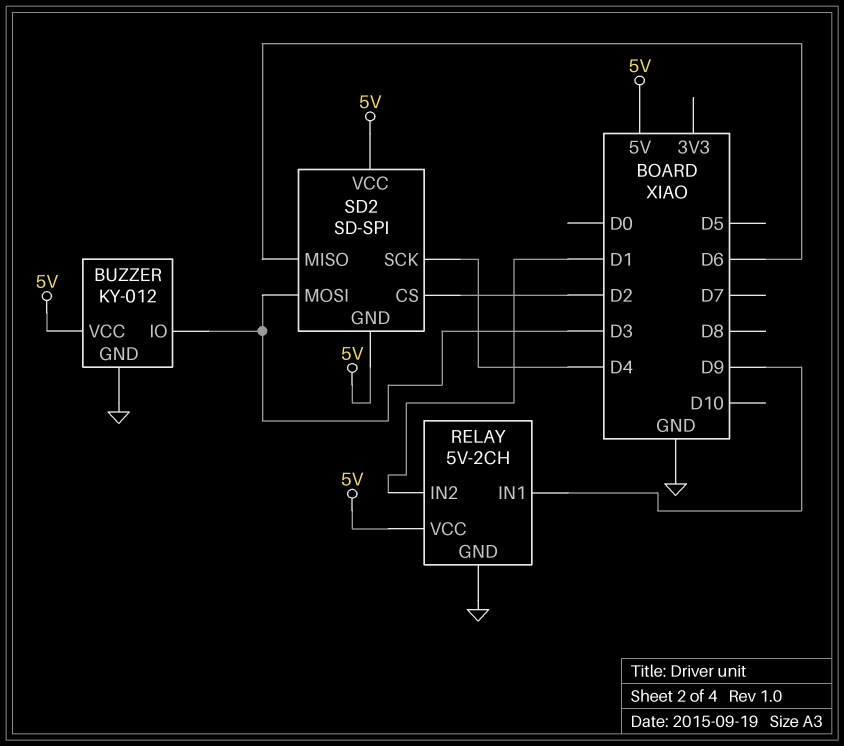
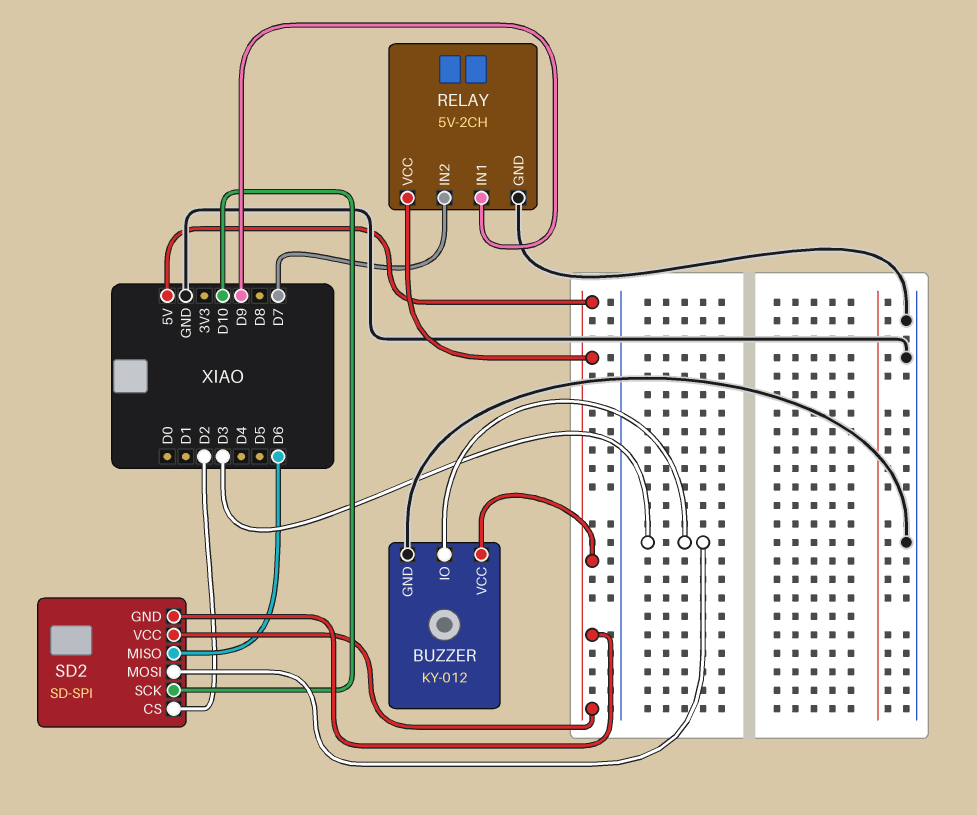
RELAY pin IN2: D1 -> D7
SD2 pin SCK: D4 -> D10

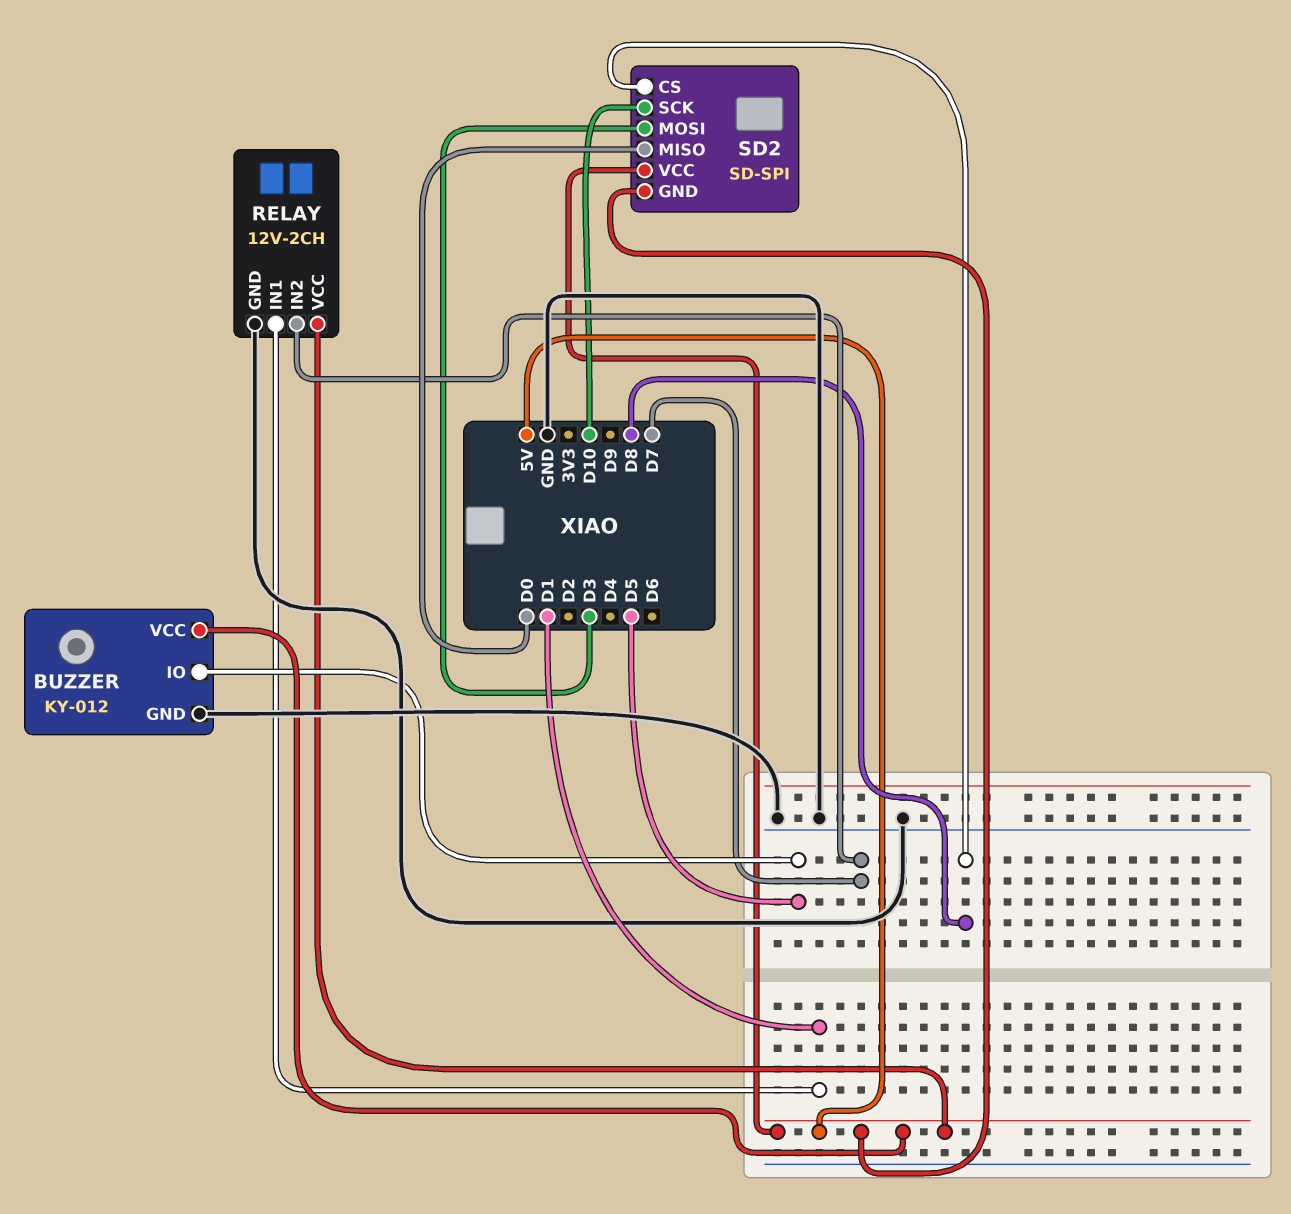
BUZZER pin IO: D3 -> D5
RELAY: 5V-2CH -> 12V-2CH
RELAY pin IN1: D9 -> D1
SD2 pin CS: D2 -> D8
SD2 pin MISO: D6 -> D0

